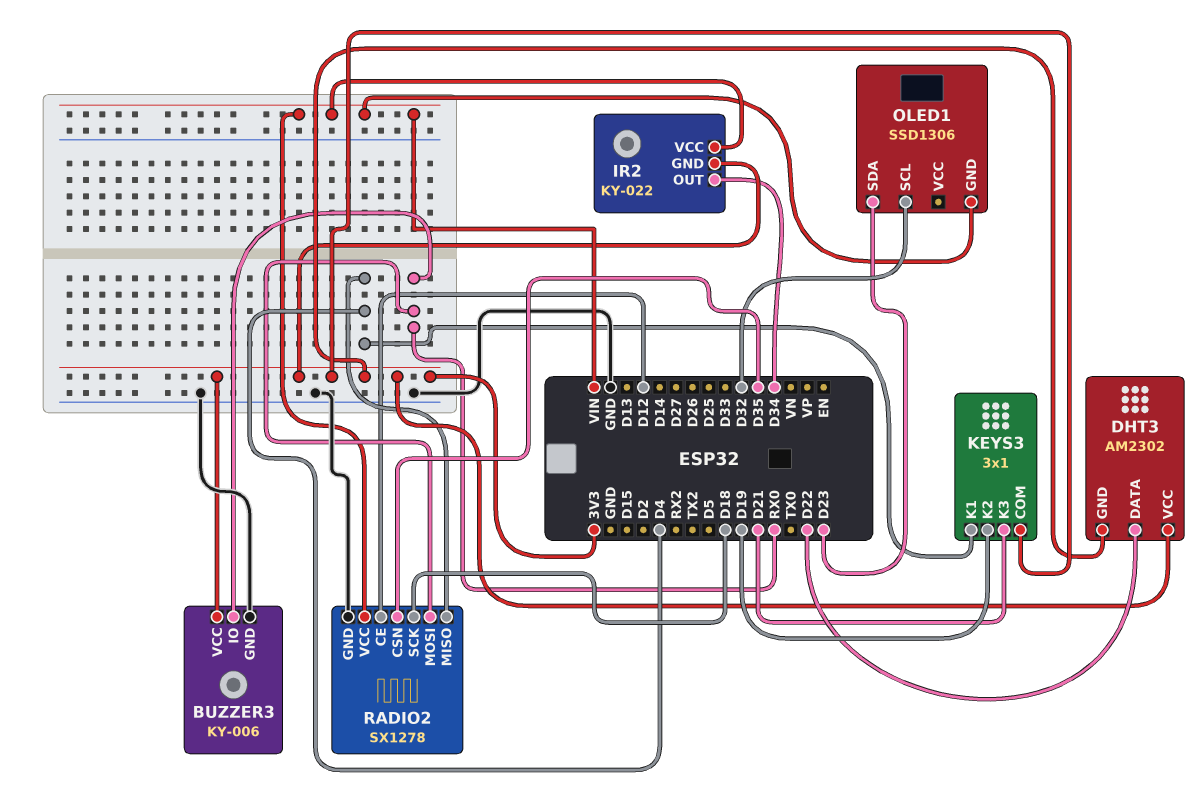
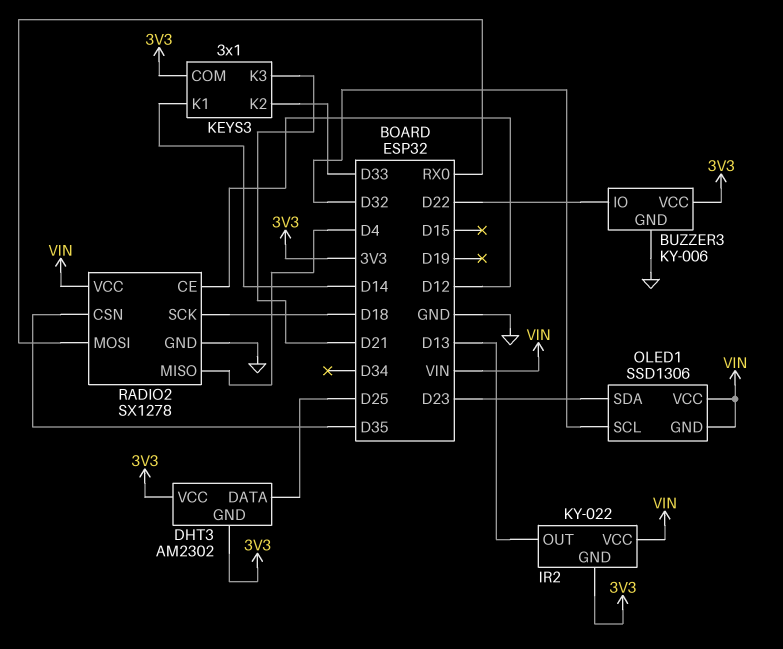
BUZZER3 pin IO: RX0 -> D22
DHT3 pin DATA: D22 -> D25
IR2 pin OUT: D34 -> D13
KEYS3 pin K1: D4 -> D14
KEYS3 pin K2: D19 -> D33
OLED1 pin VCC: none -> VIN

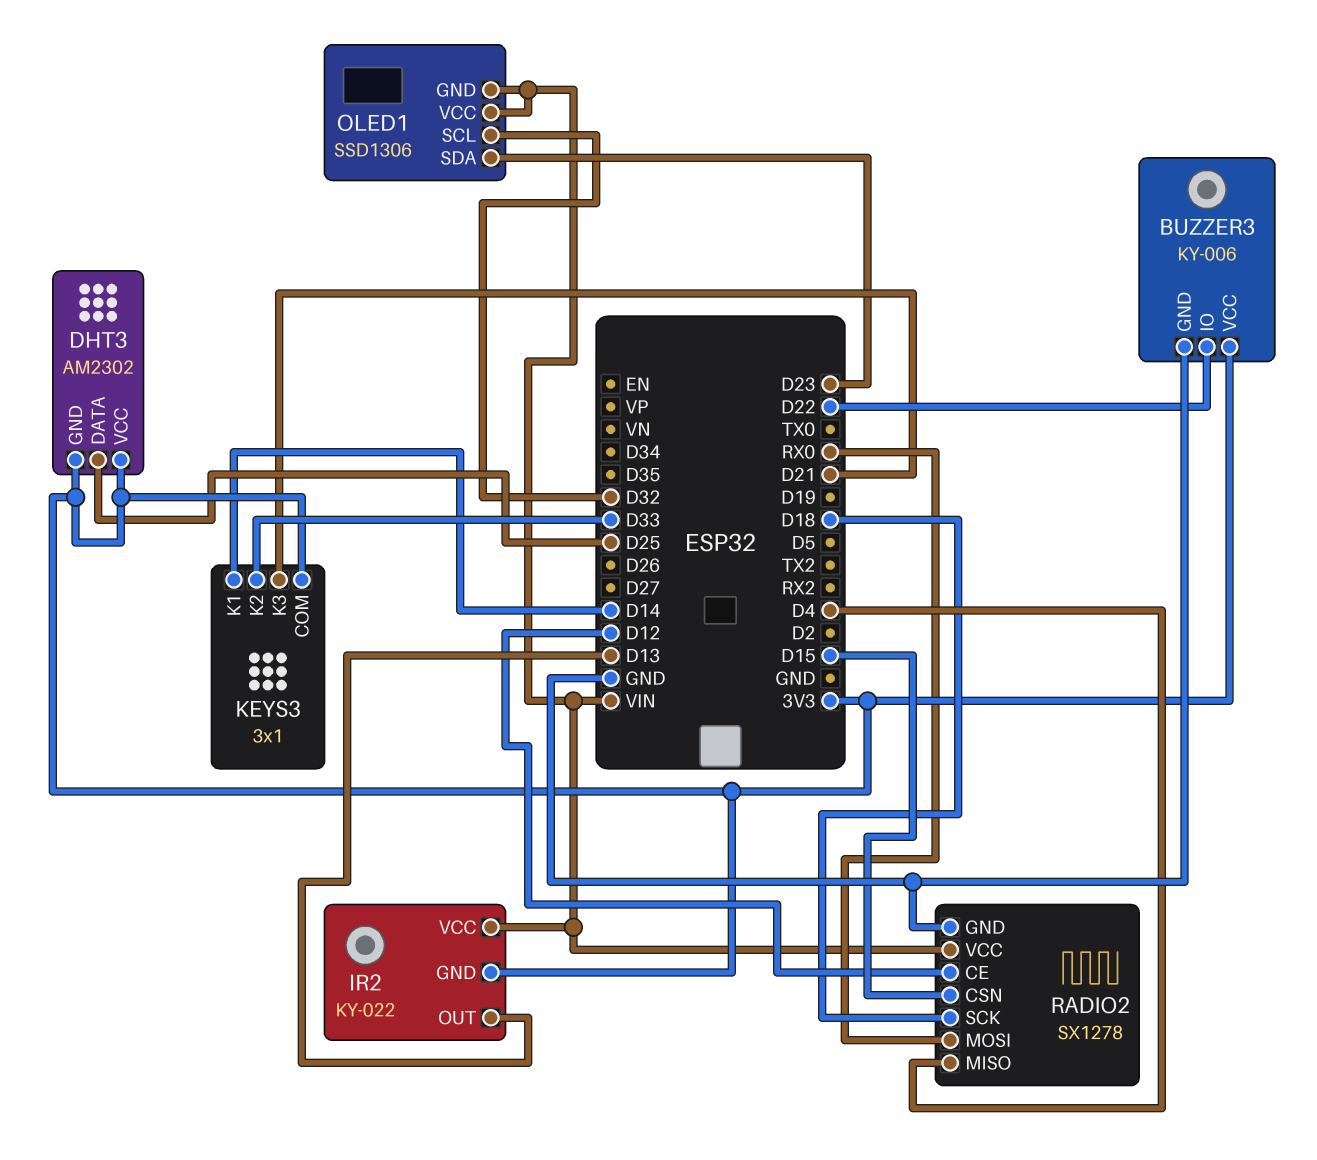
RADIO2 pin CSN: D35 -> D15

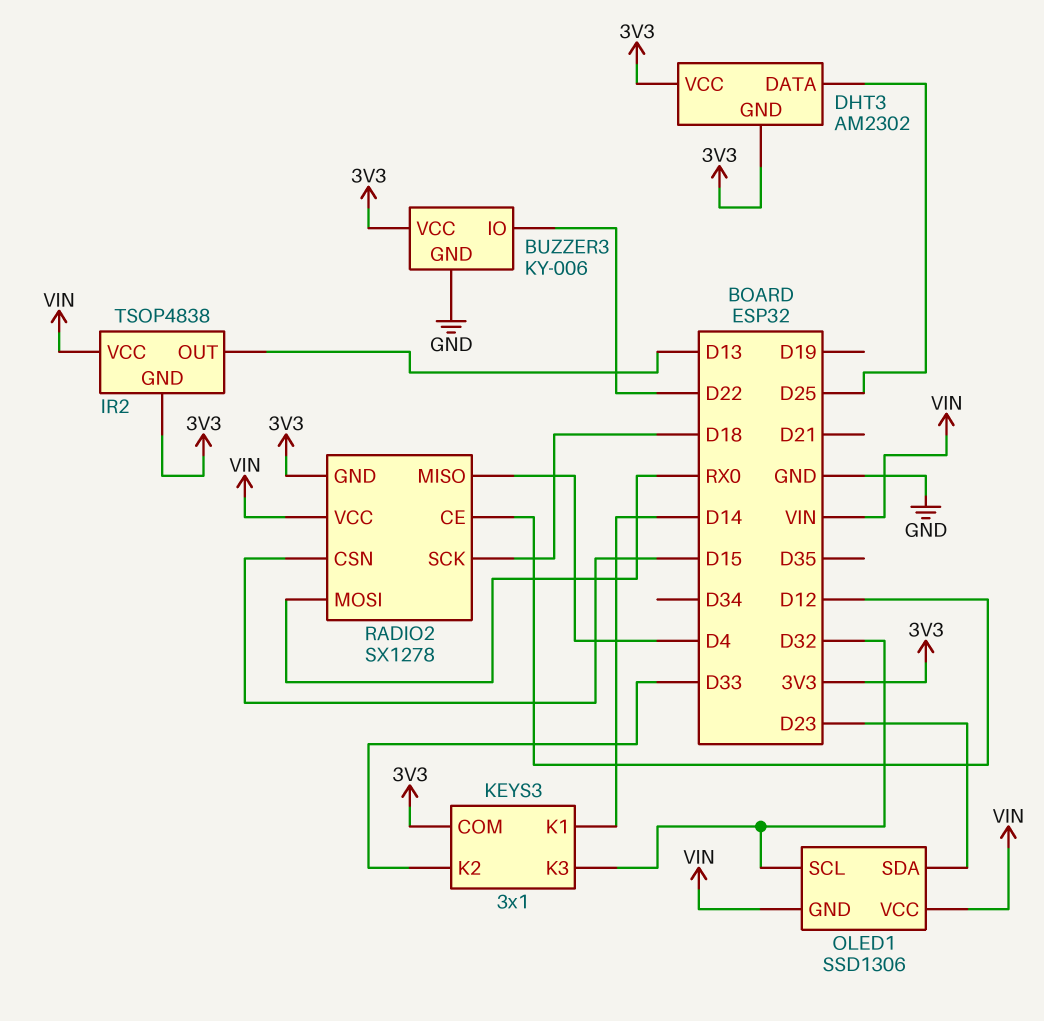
IR2: KY-022 -> TSOP4838
KEYS3 pin K3: D21 -> D32
RADIO2 pin GND: GND -> 3V3

